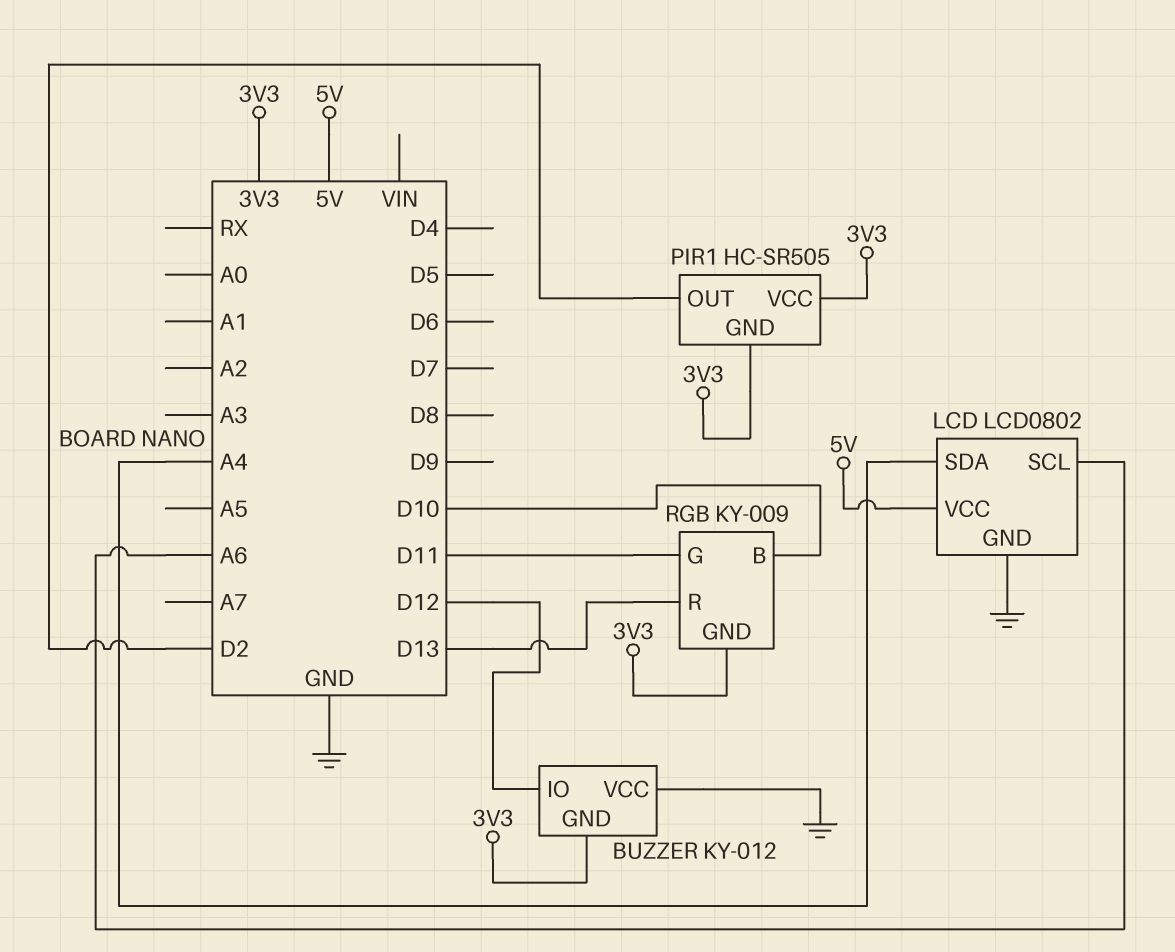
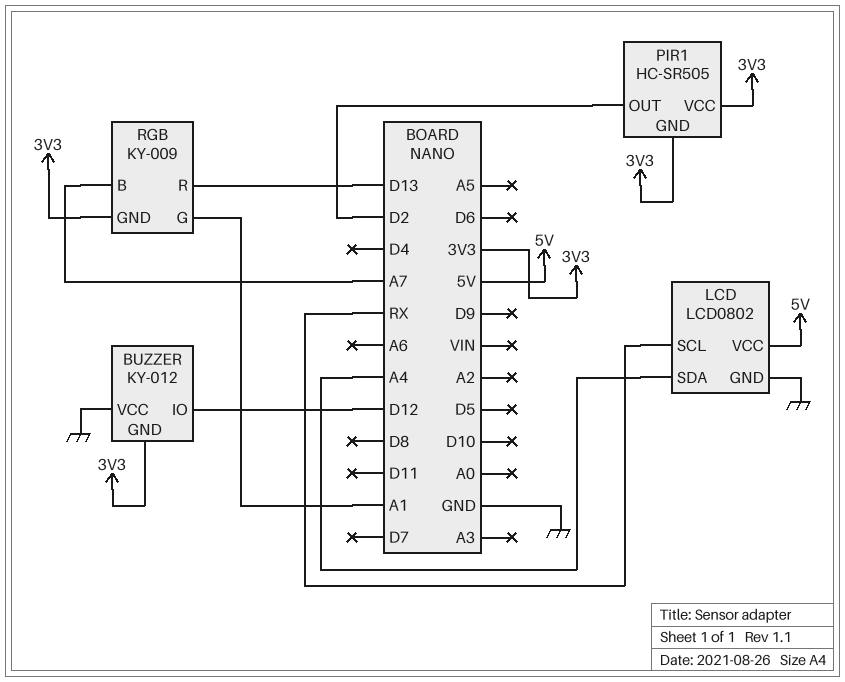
LCD pin SCL: A6 -> RX
RGB pin B: D10 -> A7
RGB pin G: D11 -> A1

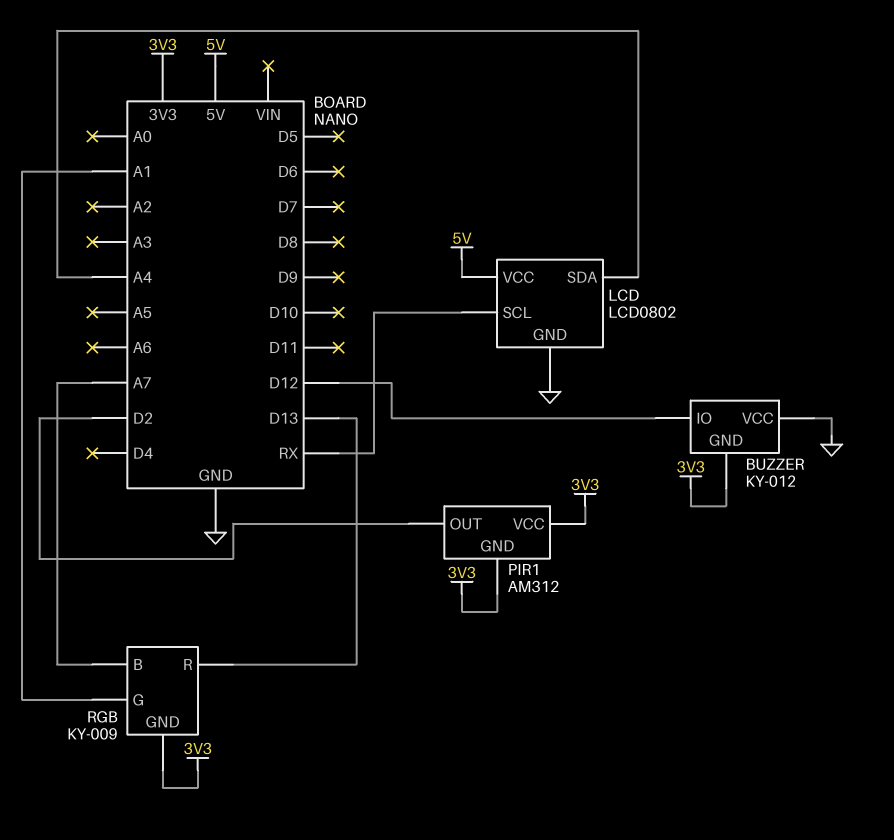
PIR1: HC-SR505 -> AM312

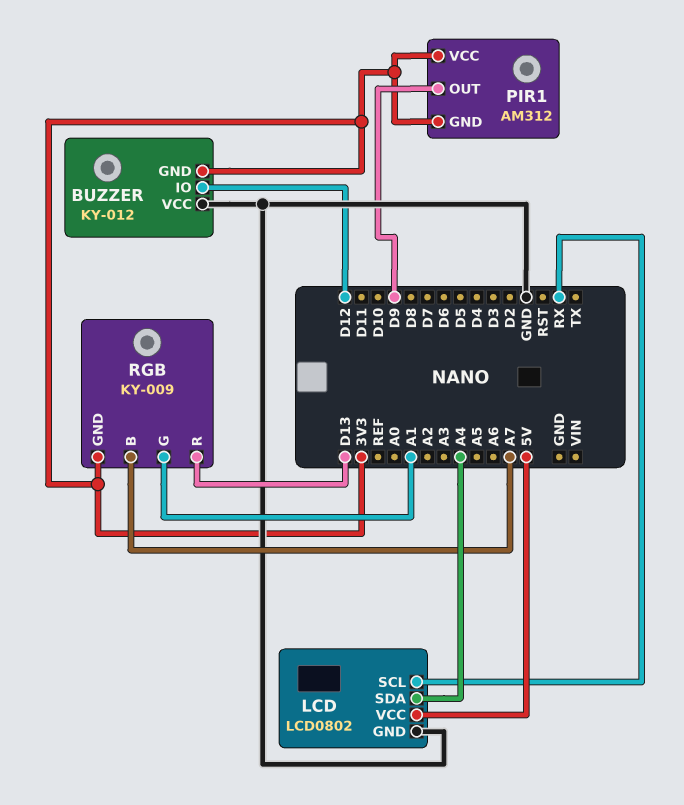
PIR1 pin OUT: D2 -> D9

